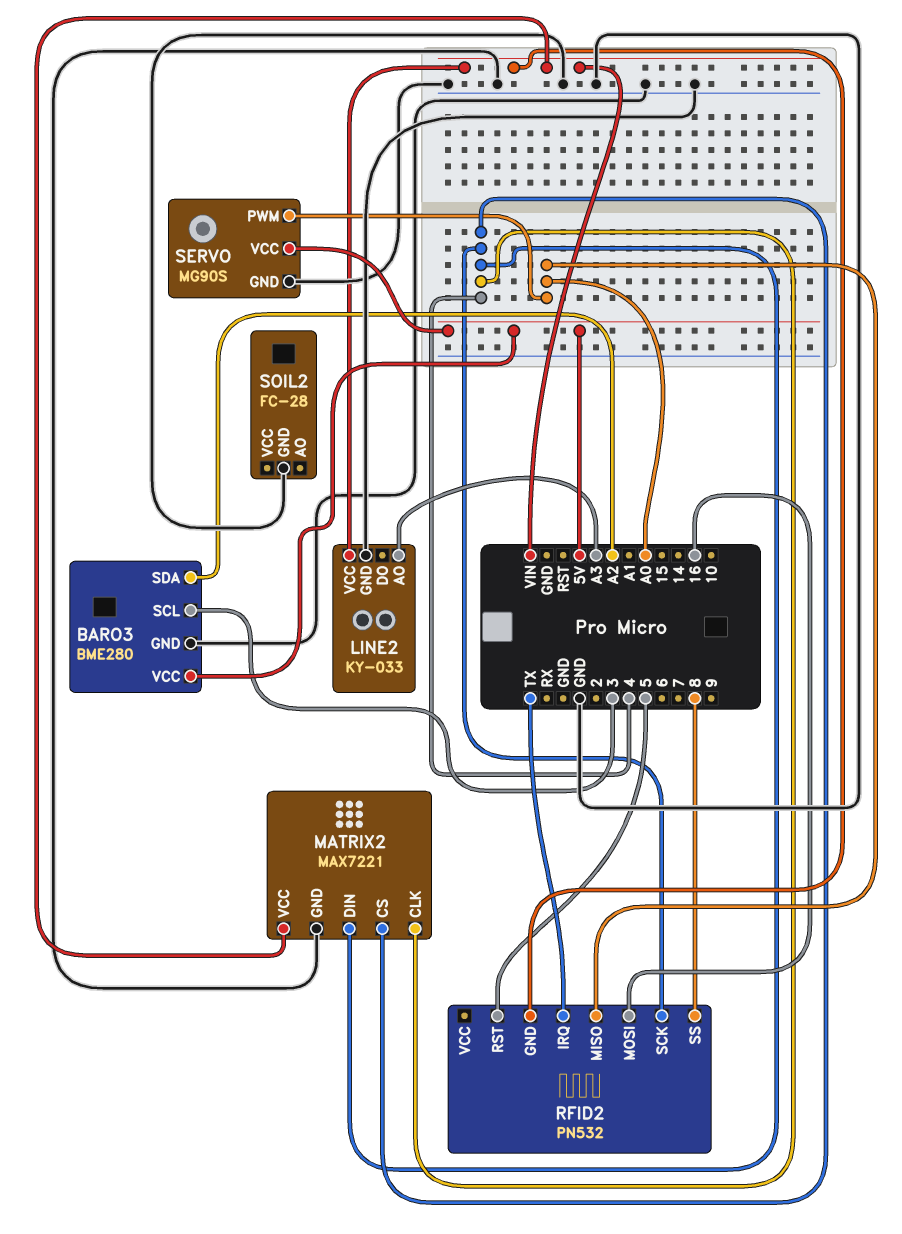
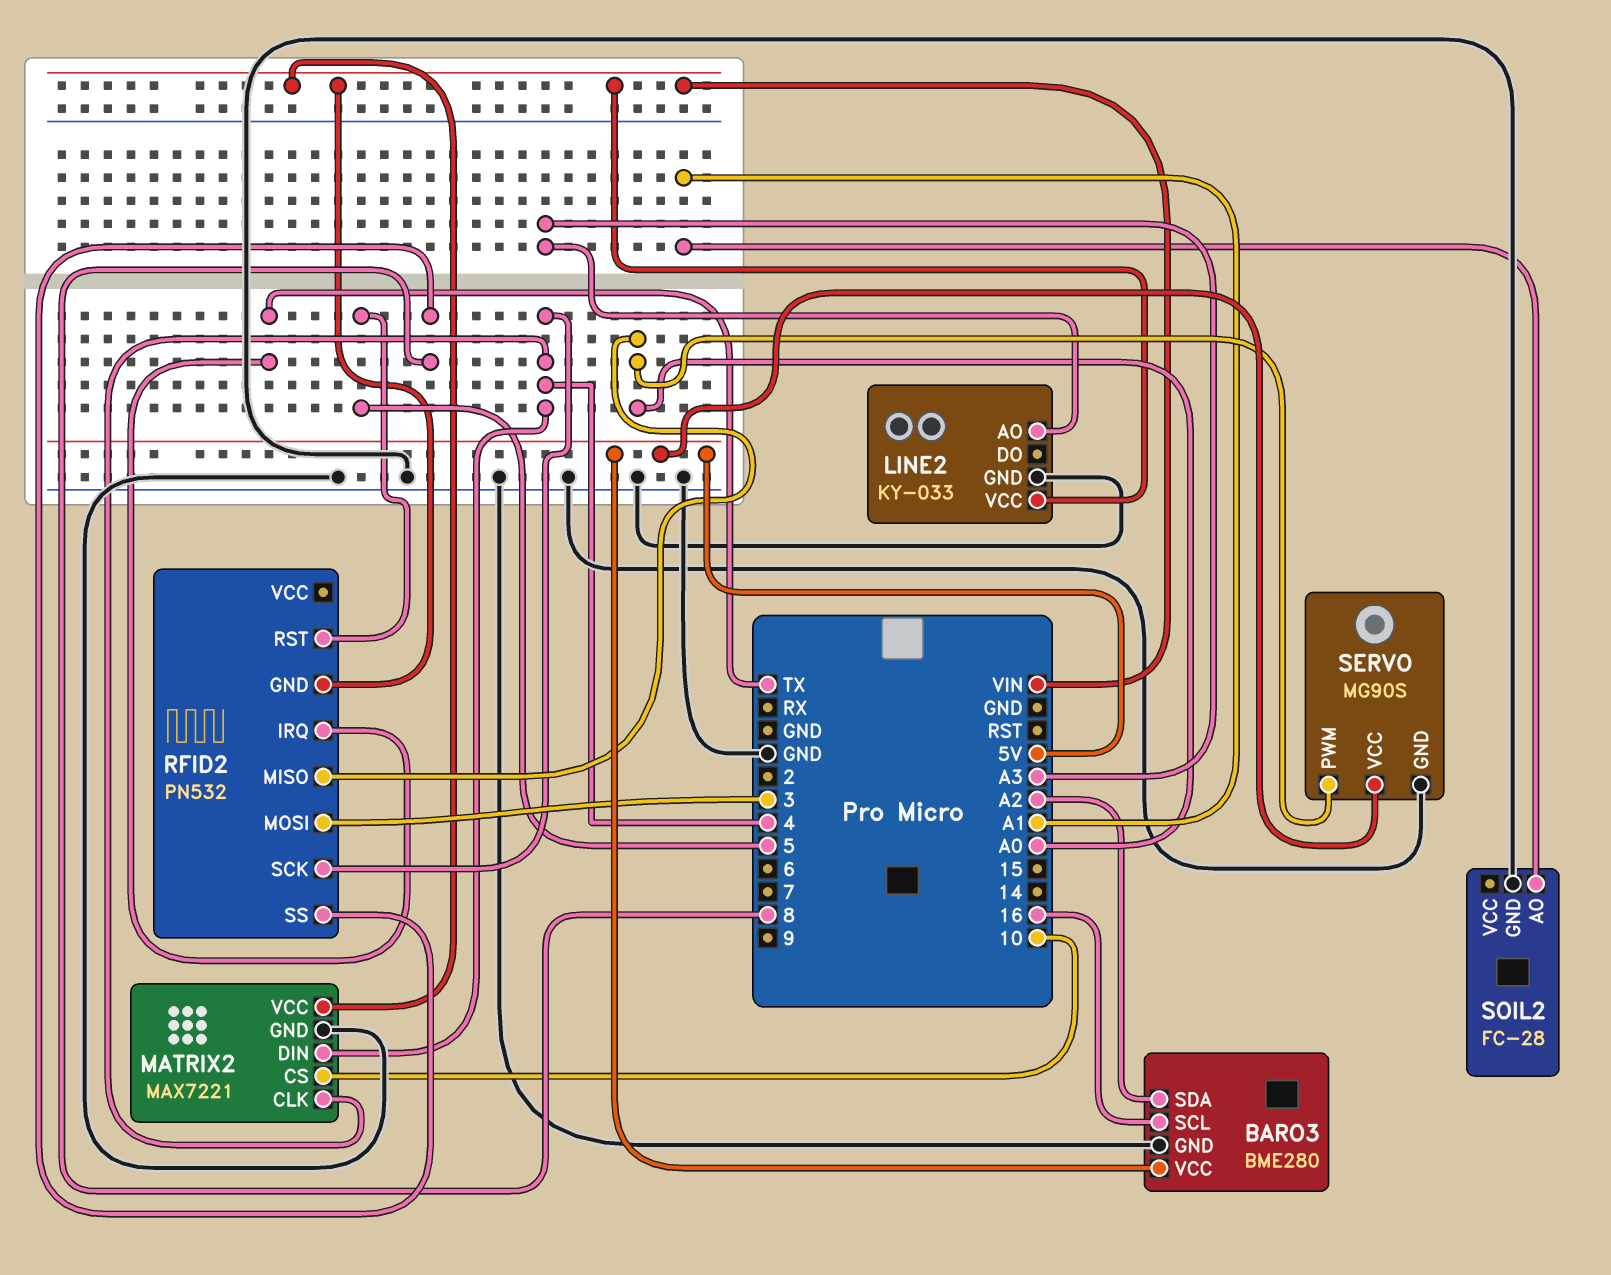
BARO3 pin SCL: 3 -> 16
MATRIX2 pin CS: 4 -> 10
RFID2 pin MOSI: 16 -> 3
SOIL2 pin AO: none -> A1

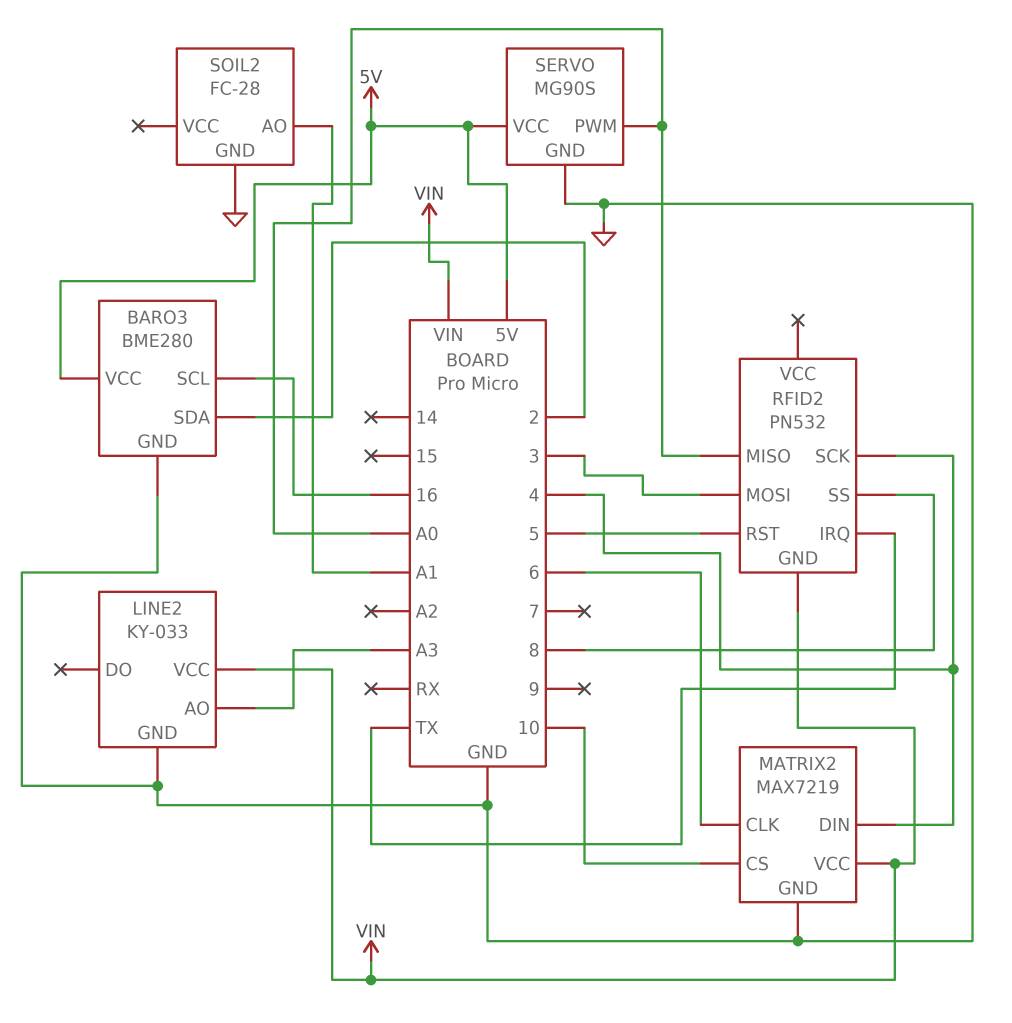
BARO3 pin SDA: A2 -> 2
MATRIX2: MAX7221 -> MAX7219
MATRIX2 pin CLK: 4 -> 6

